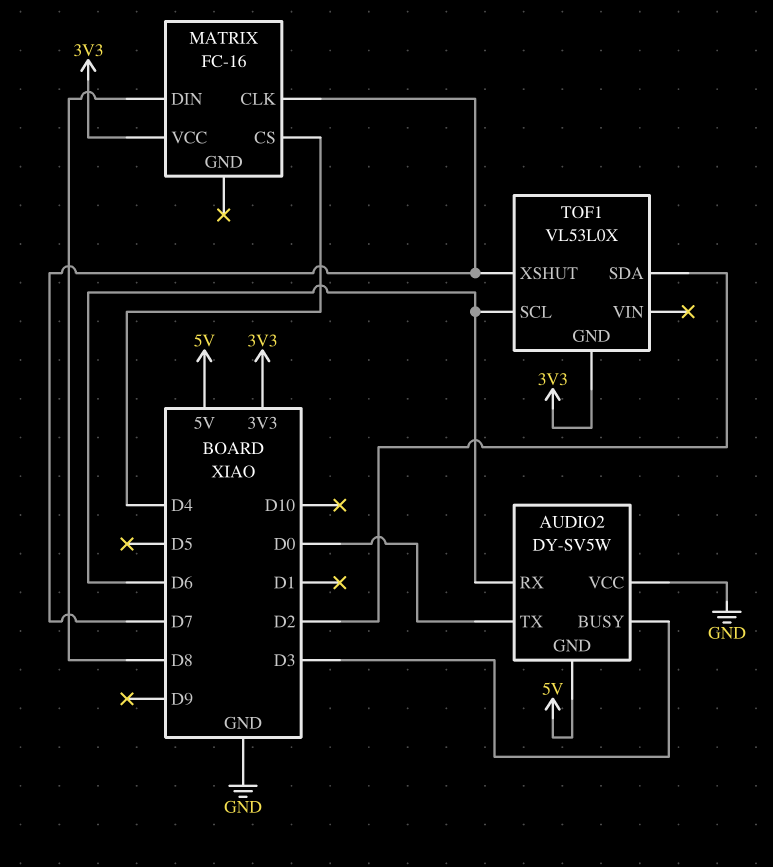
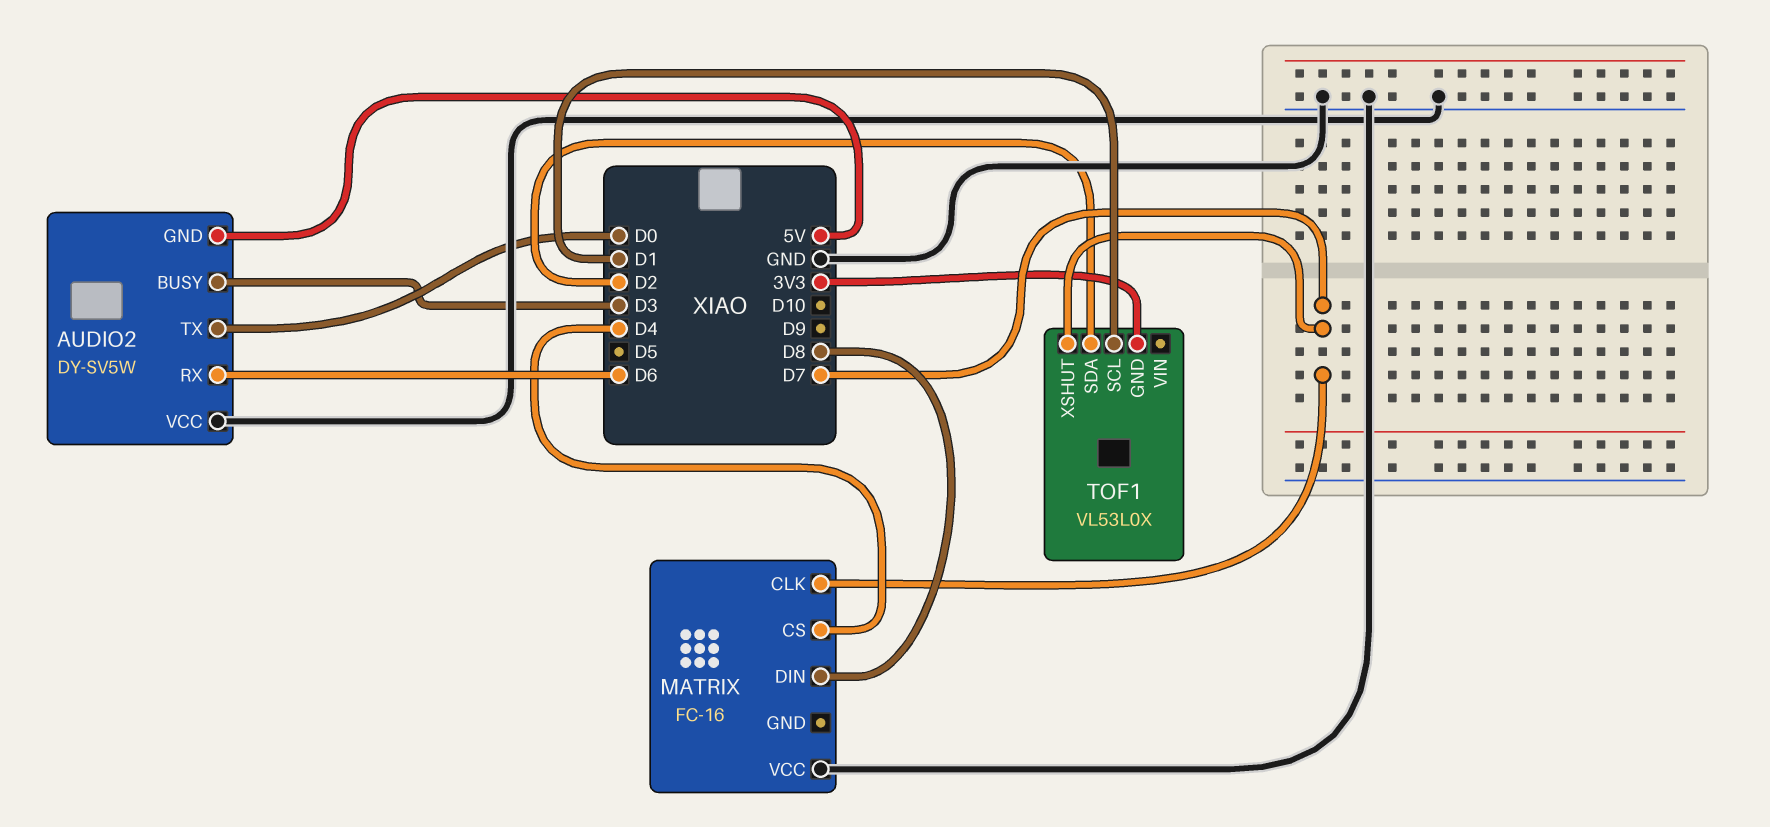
MATRIX pin VCC: 3V3 -> GND
TOF1 pin SCL: D6 -> D1

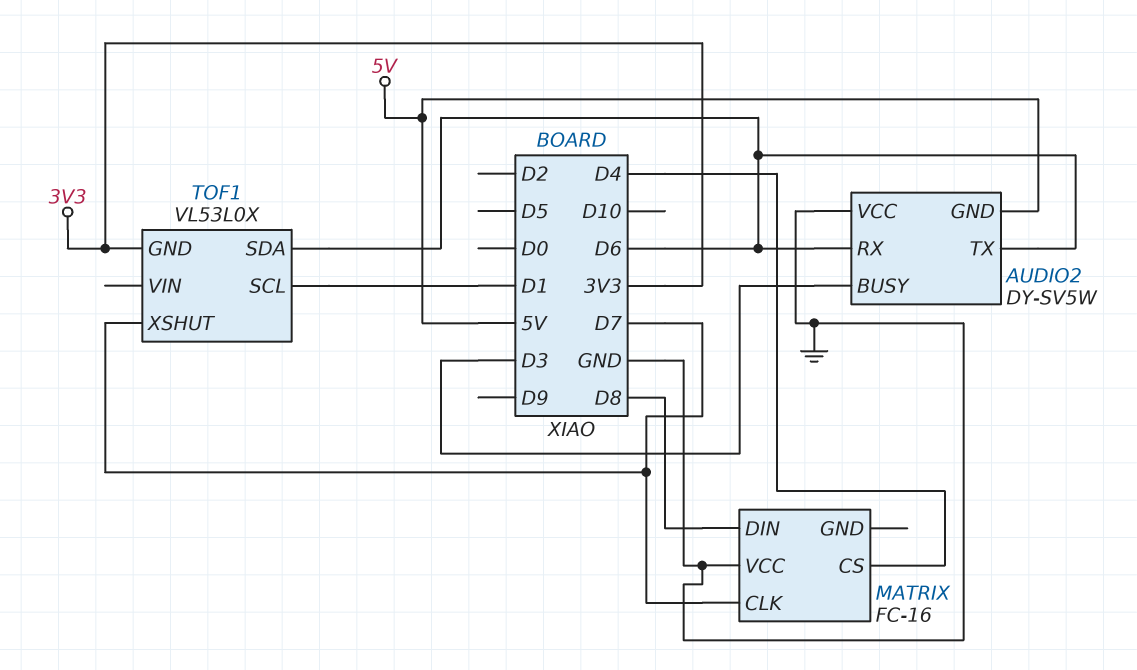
AUDIO2 pin TX: D0 -> D6
TOF1 pin SDA: D2 -> D6

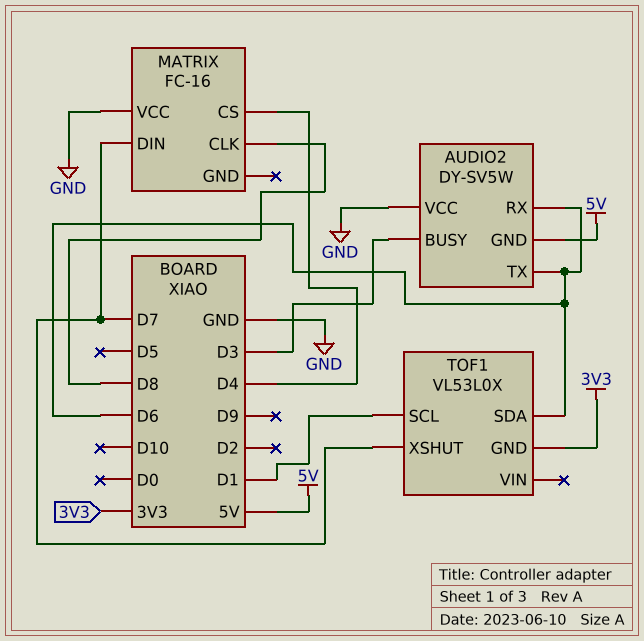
MATRIX pin CLK: D7 -> D8
MATRIX pin DIN: D8 -> D7

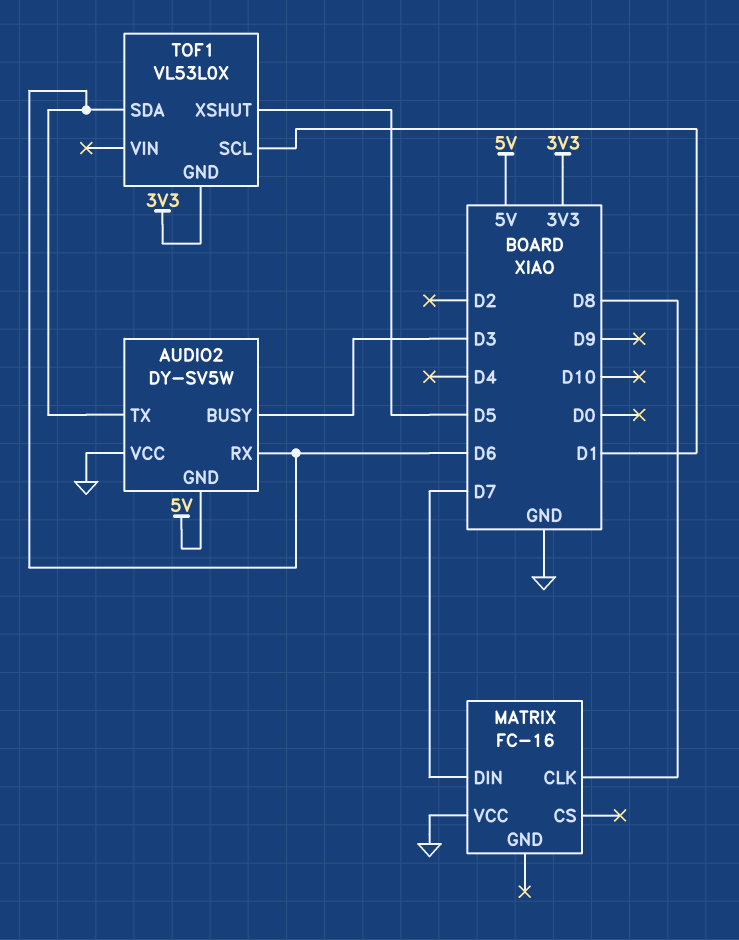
MATRIX pin CS: D4 -> none
TOF1 pin XSHUT: D7 -> D5

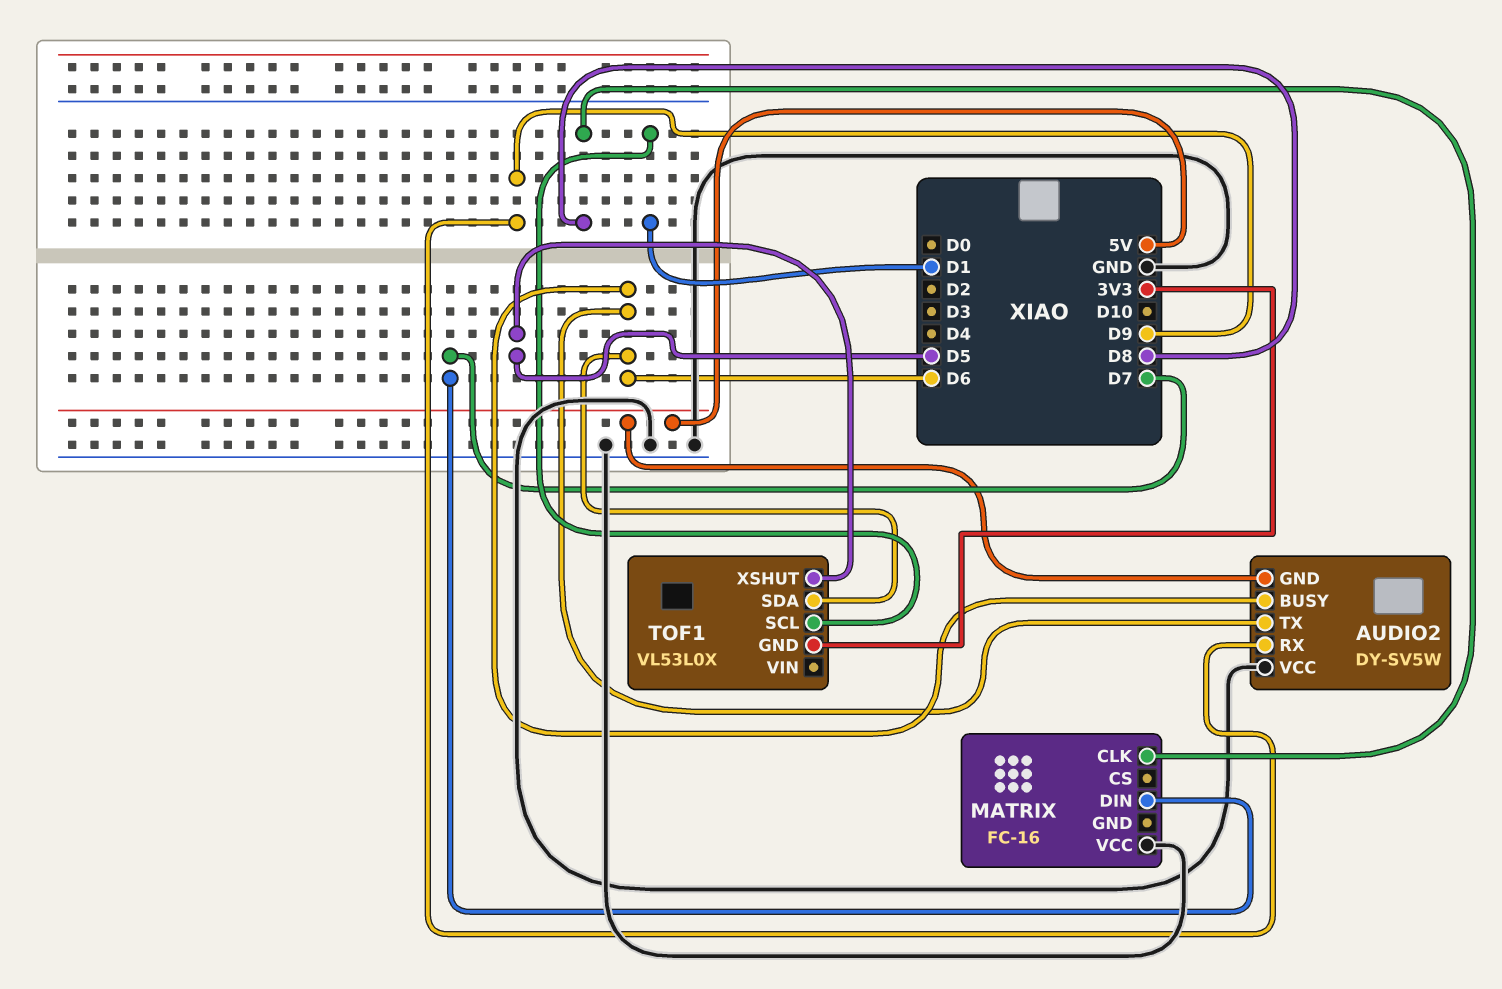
AUDIO2 pin BUSY: D3 -> D6
AUDIO2 pin RX: D6 -> D9

